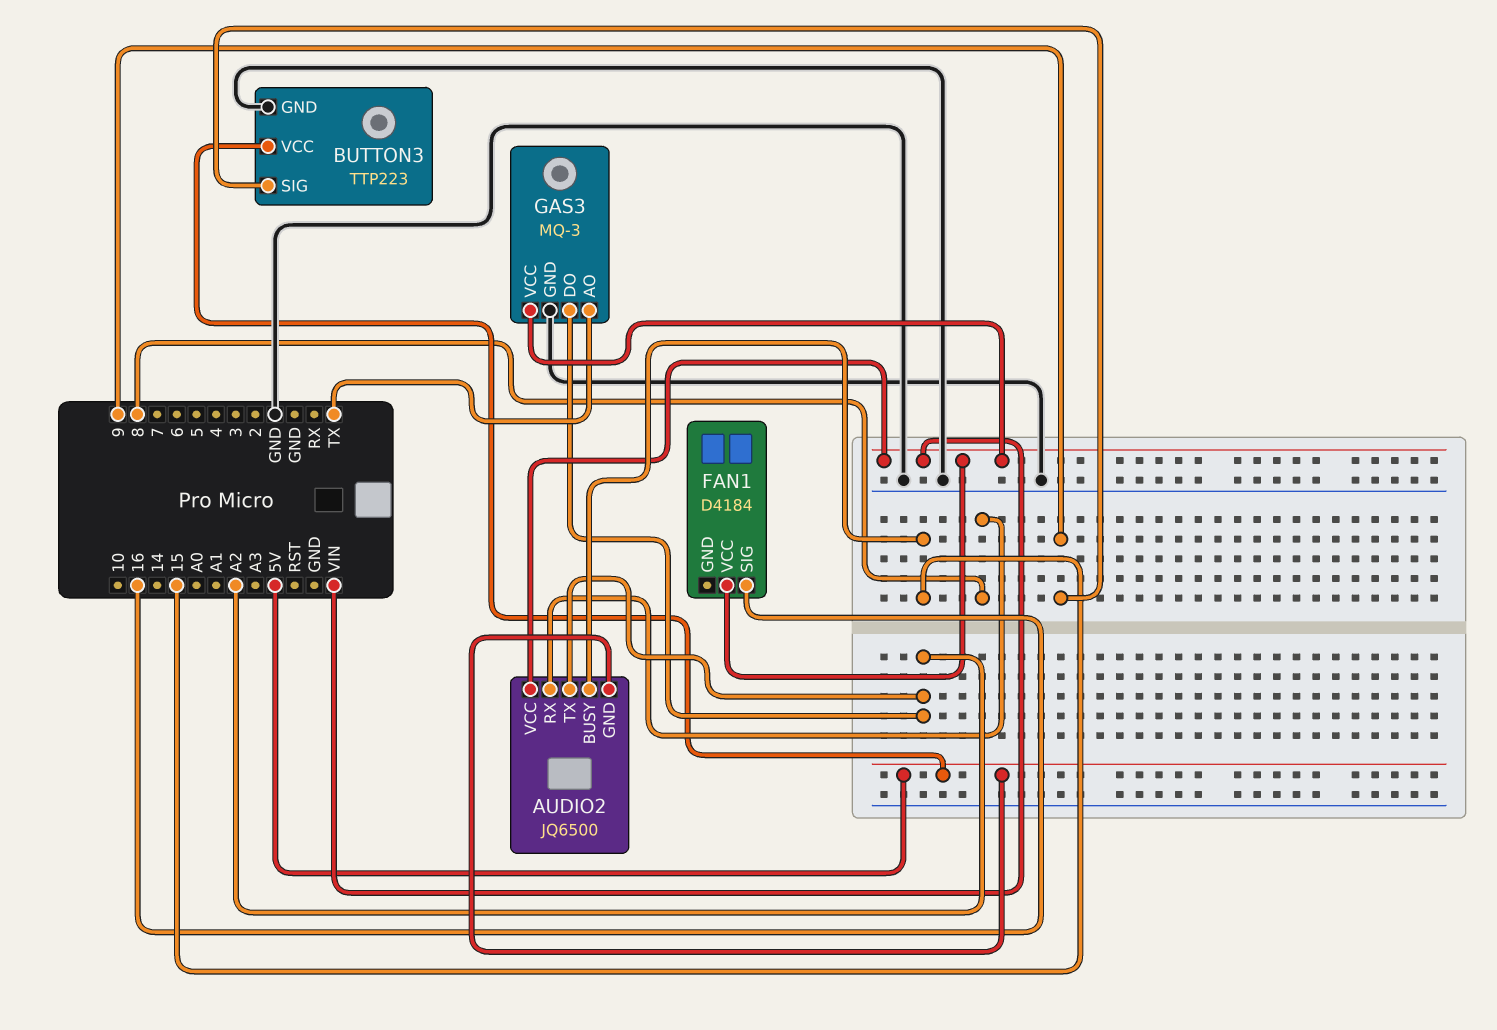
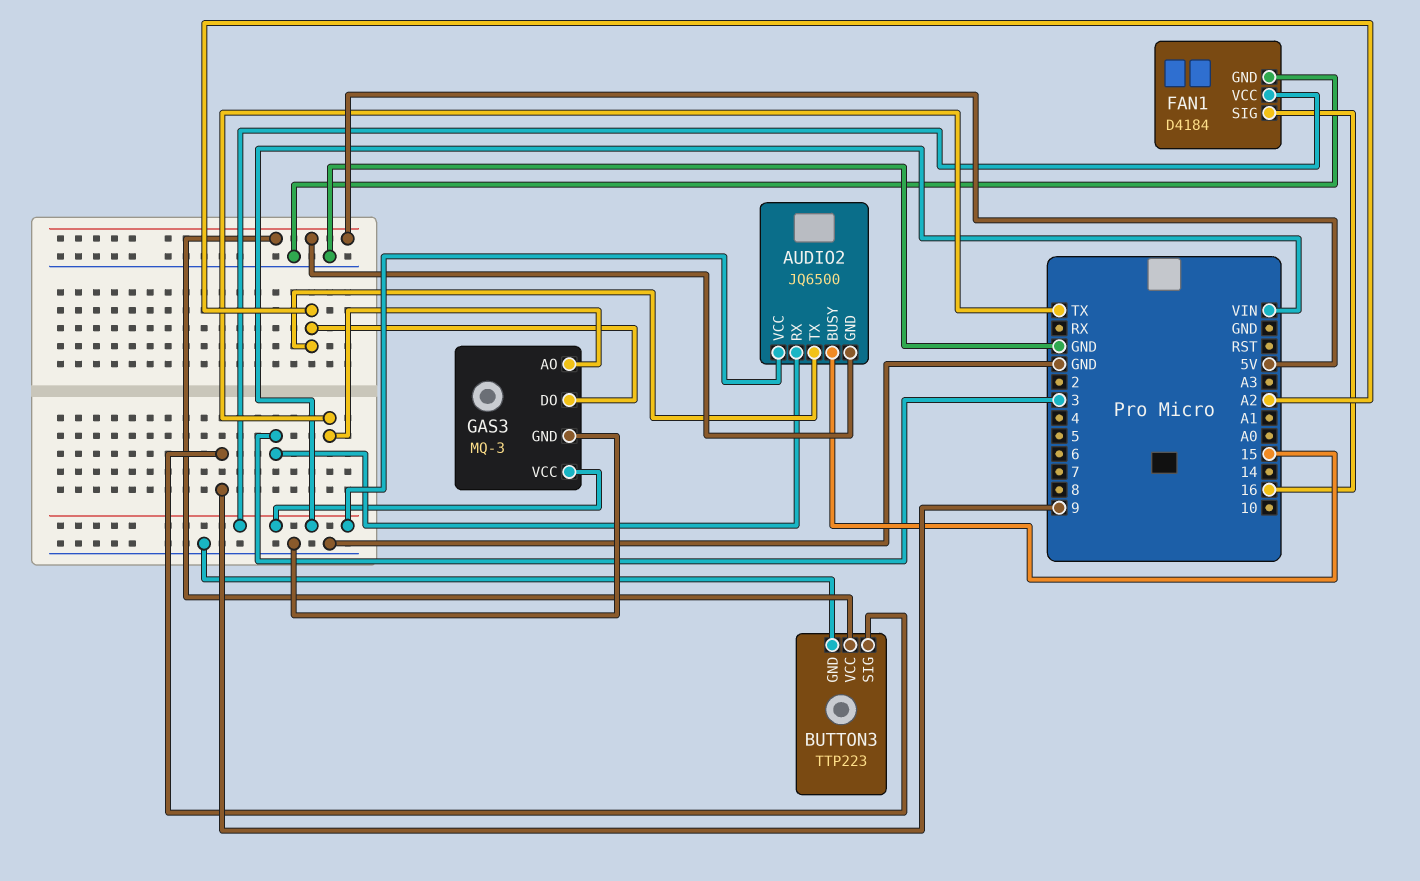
AUDIO2 pin RX: 8 -> 3
FAN1 pin GND: none -> GND

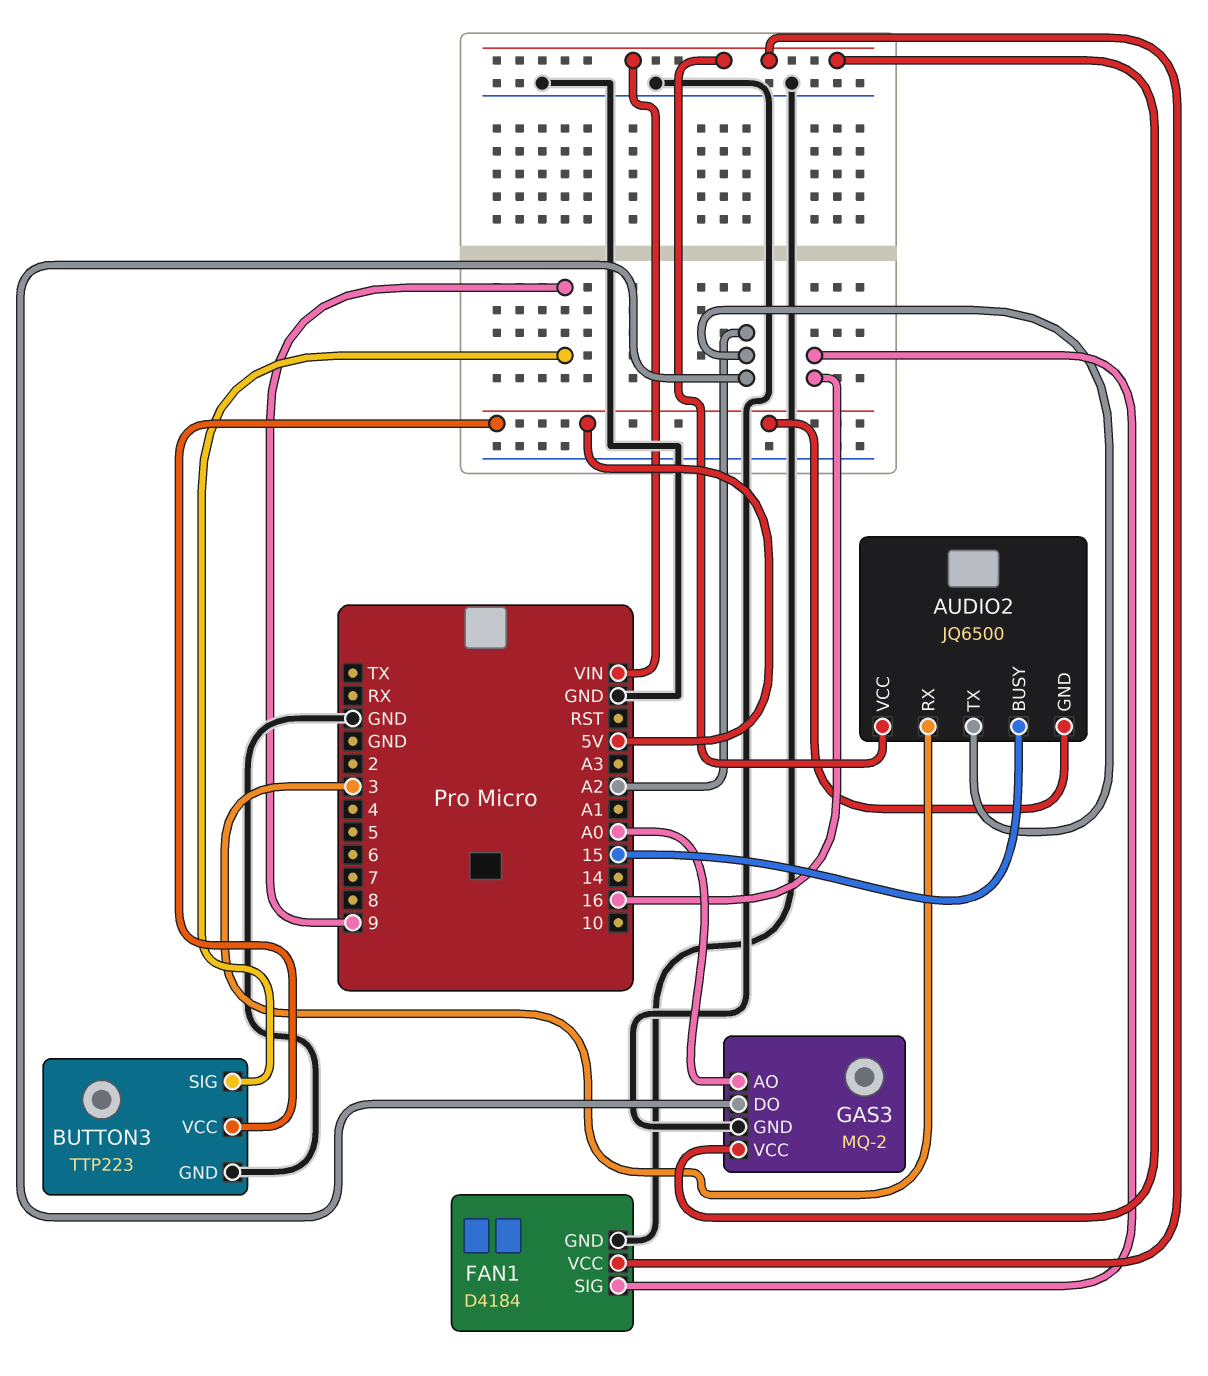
GAS3: MQ-3 -> MQ-2
GAS3 pin AO: TX -> A0

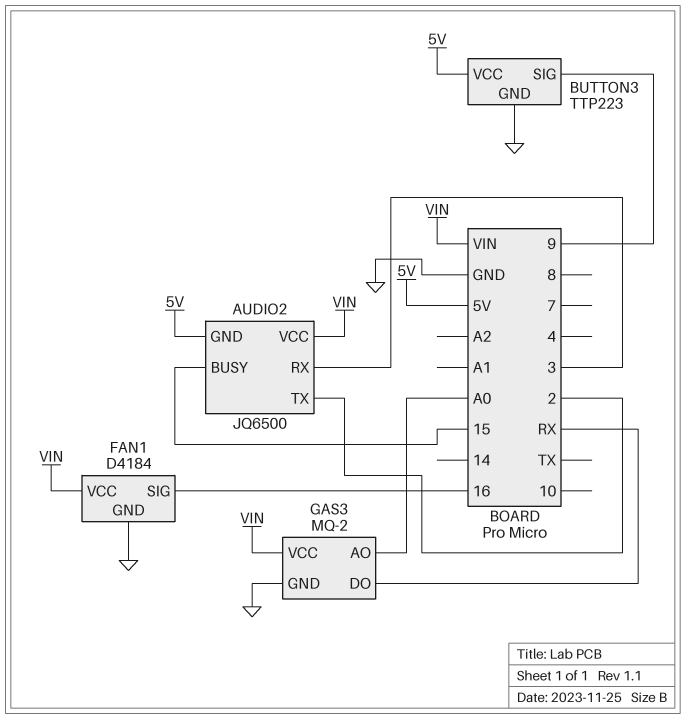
AUDIO2 pin TX: A2 -> 2
GAS3 pin DO: A2 -> RX

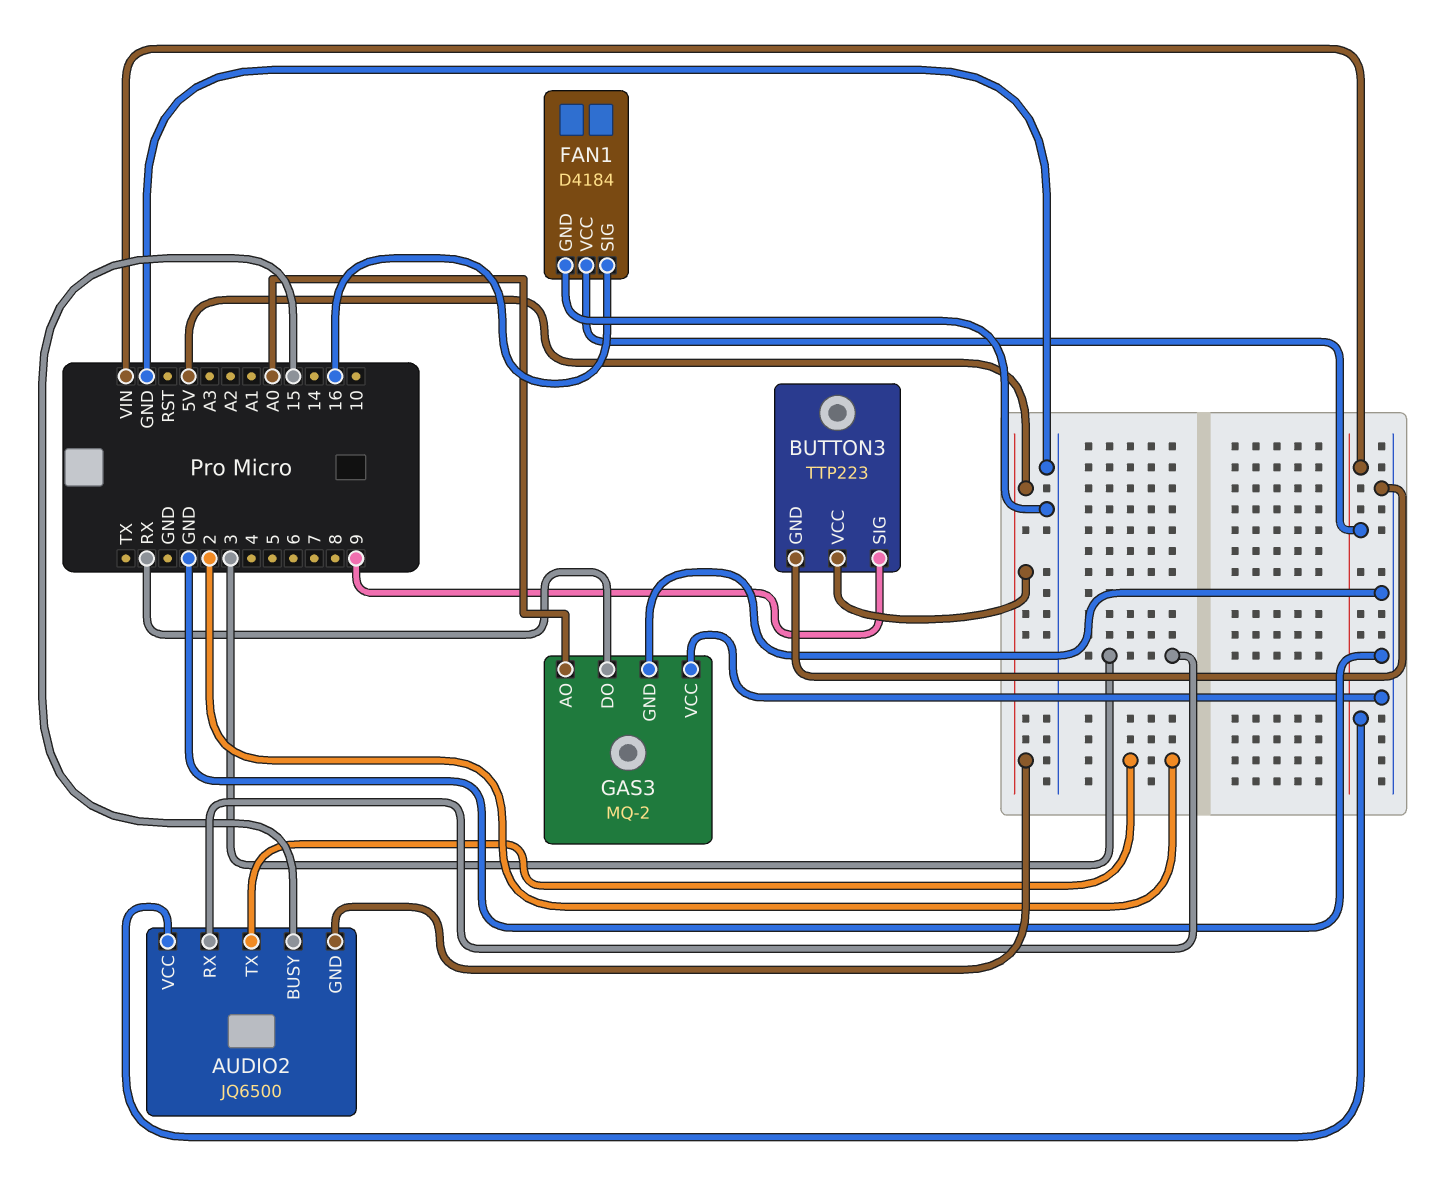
GAS3 pin VCC: VIN -> GND

